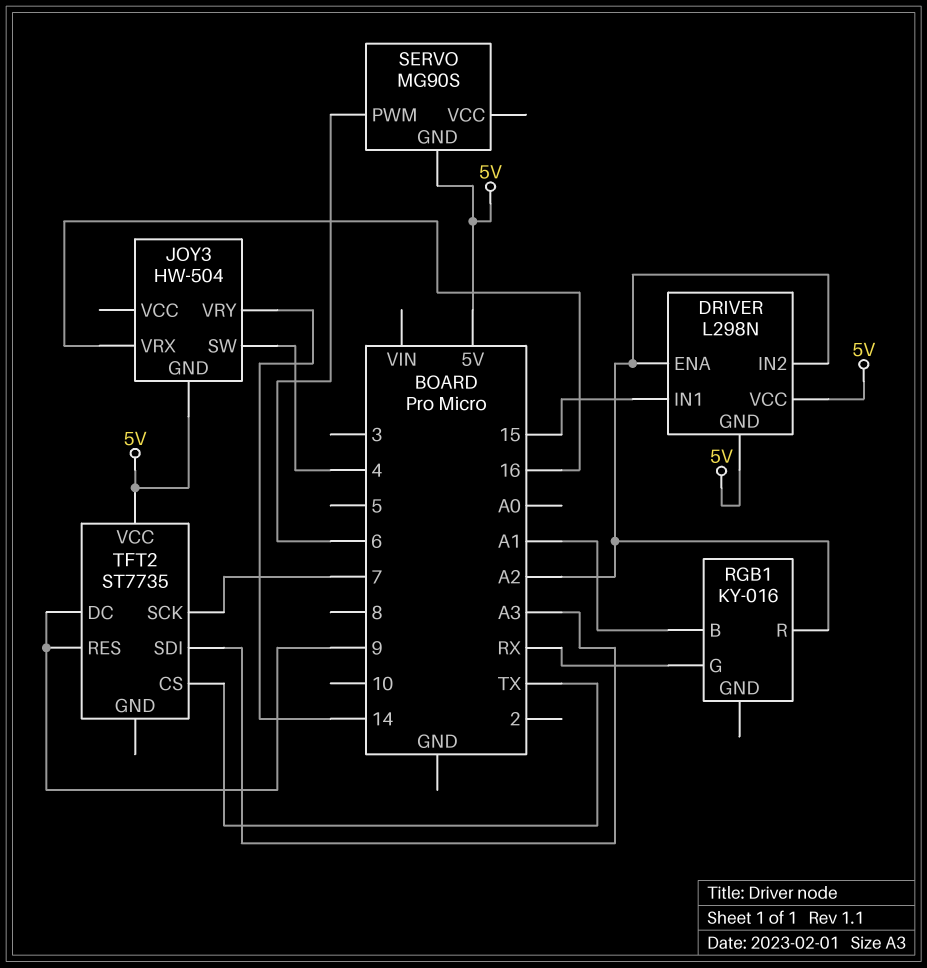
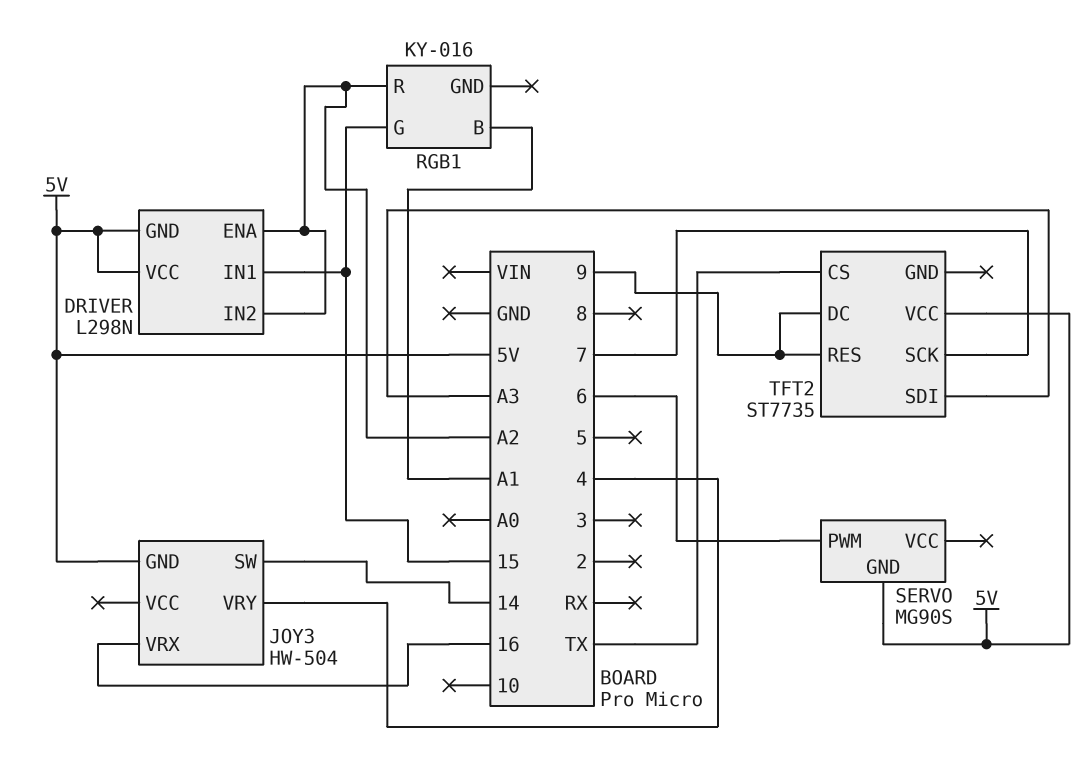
JOY3 pin SW: 4 -> 14
JOY3 pin VRY: 14 -> 4
RGB1 pin G: RX -> 15

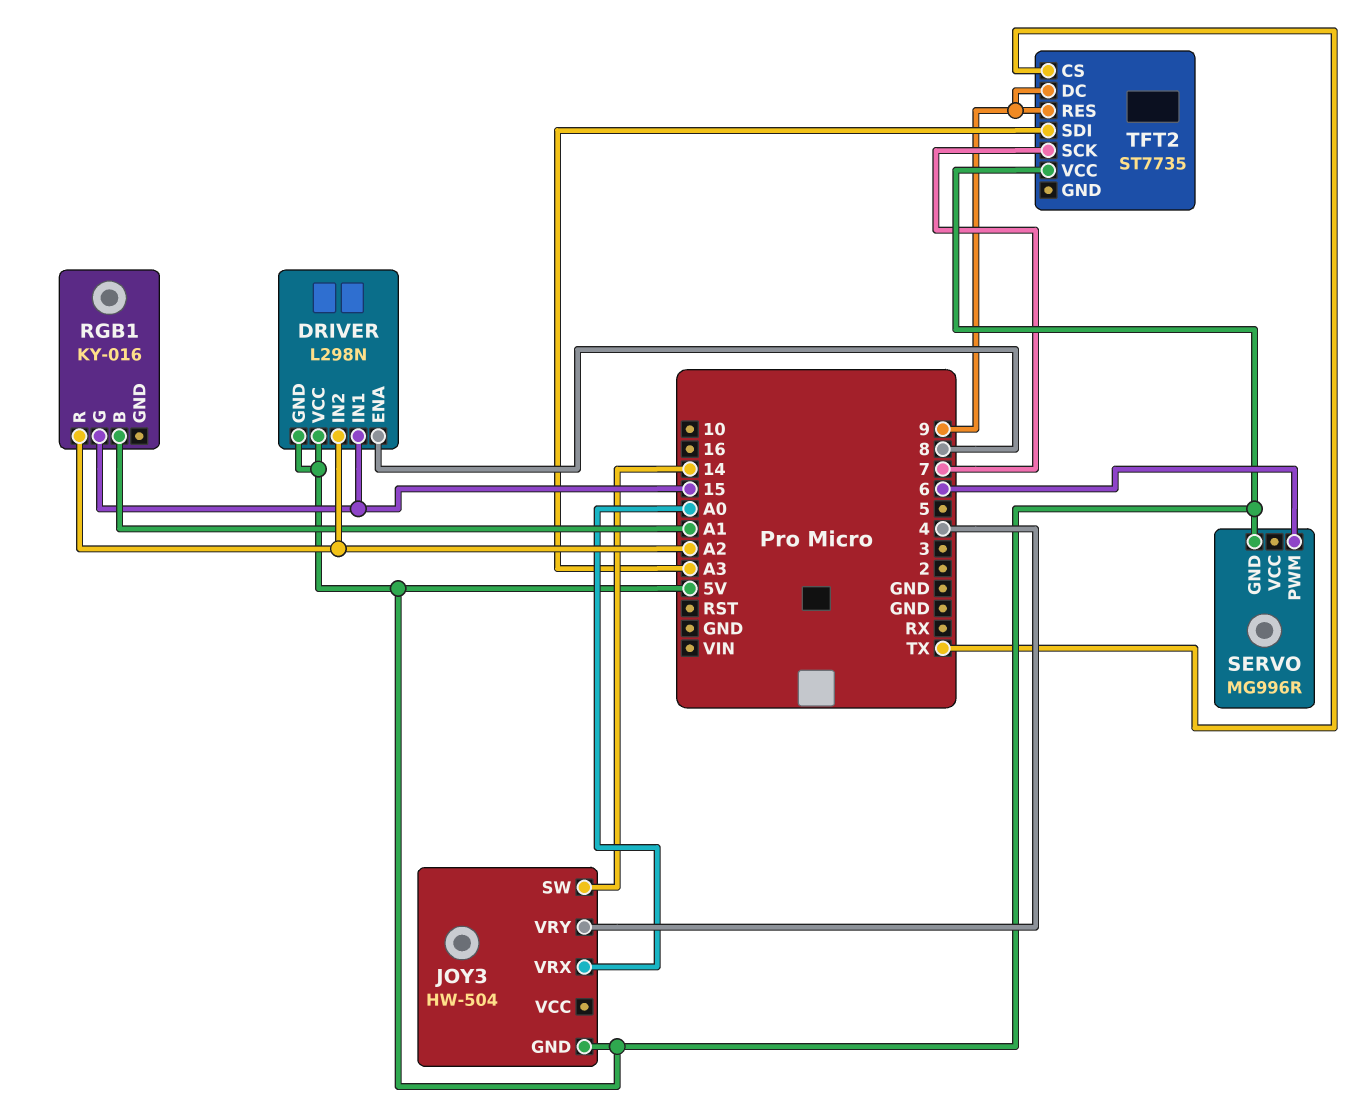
DRIVER pin ENA: A2 -> 8
JOY3 pin VRX: 16 -> A0
SERVO: MG90S -> MG996R

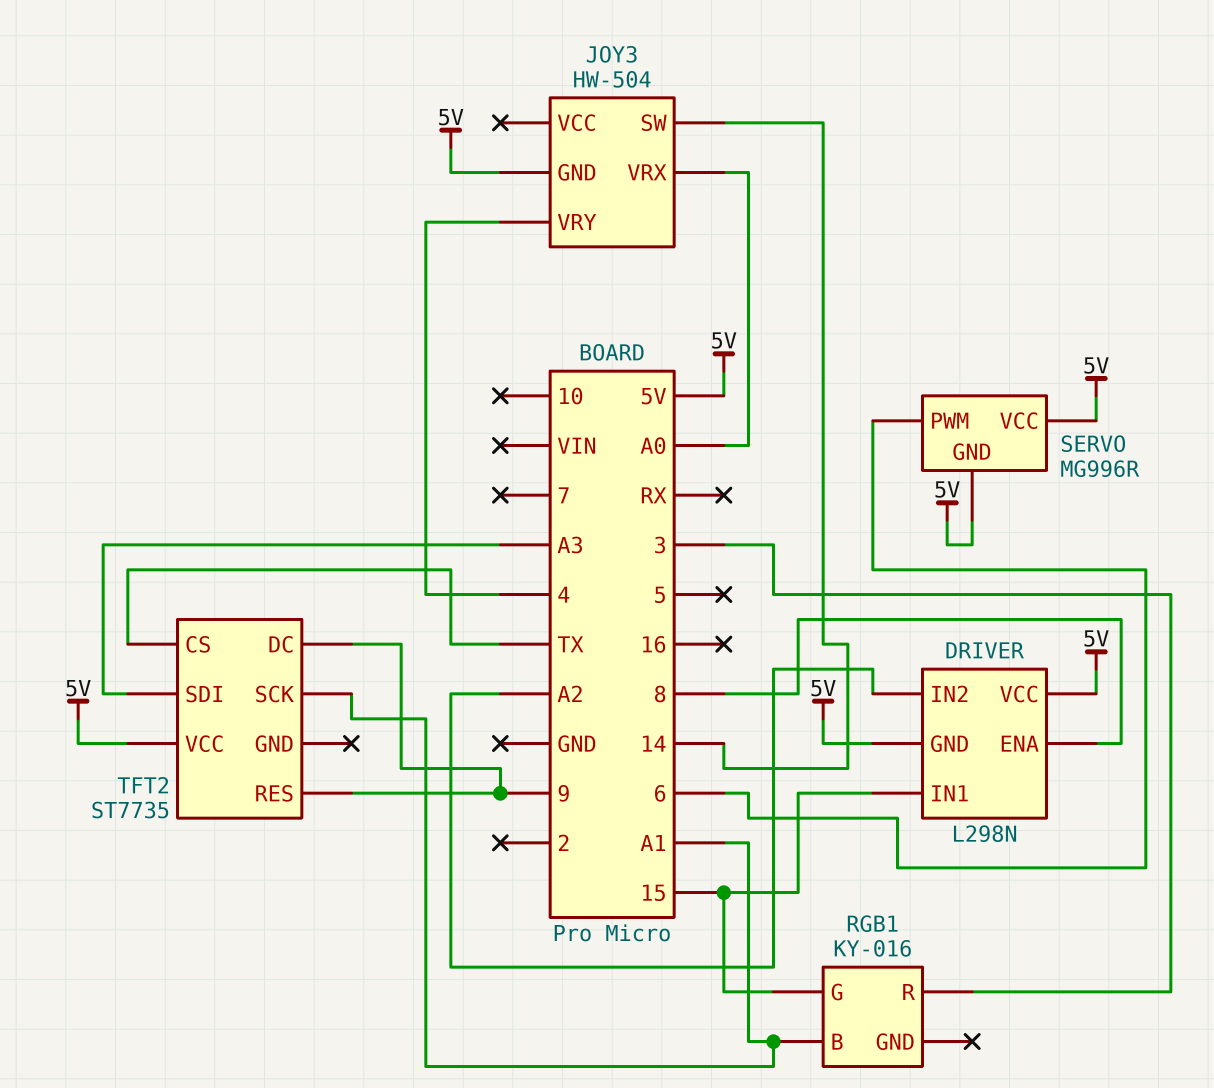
RGB1 pin R: A2 -> 3
SERVO pin VCC: none -> 5V
TFT2 pin SCK: 7 -> A1

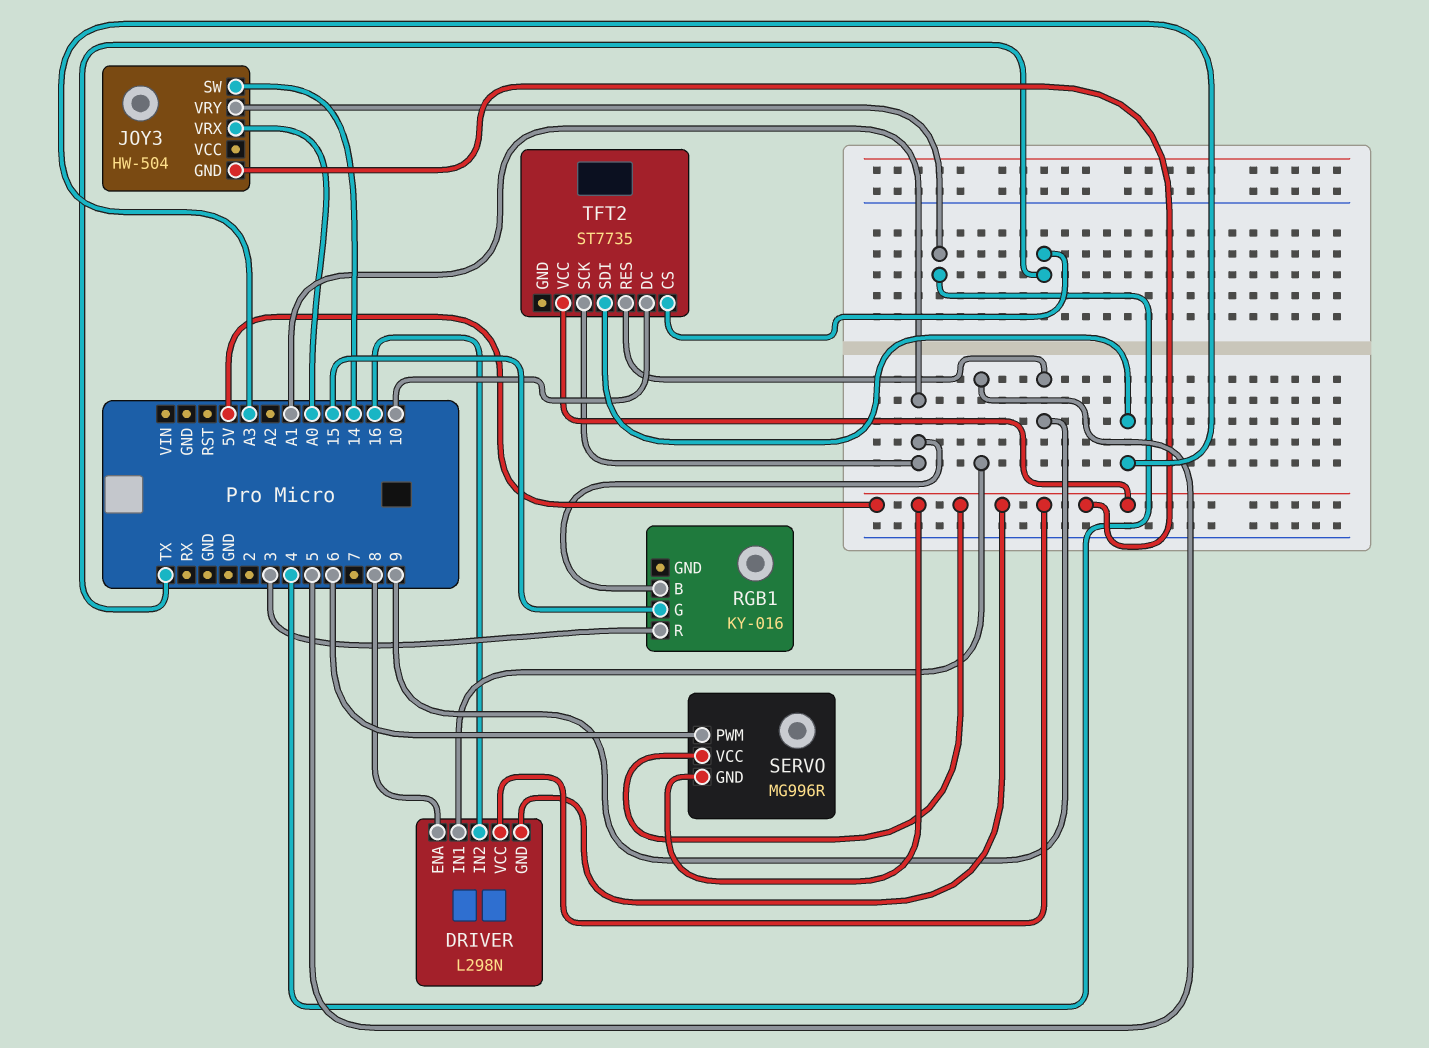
DRIVER pin IN1: 15 -> 5
DRIVER pin IN2: A2 -> 16
TFT2 pin DC: 9 -> 10

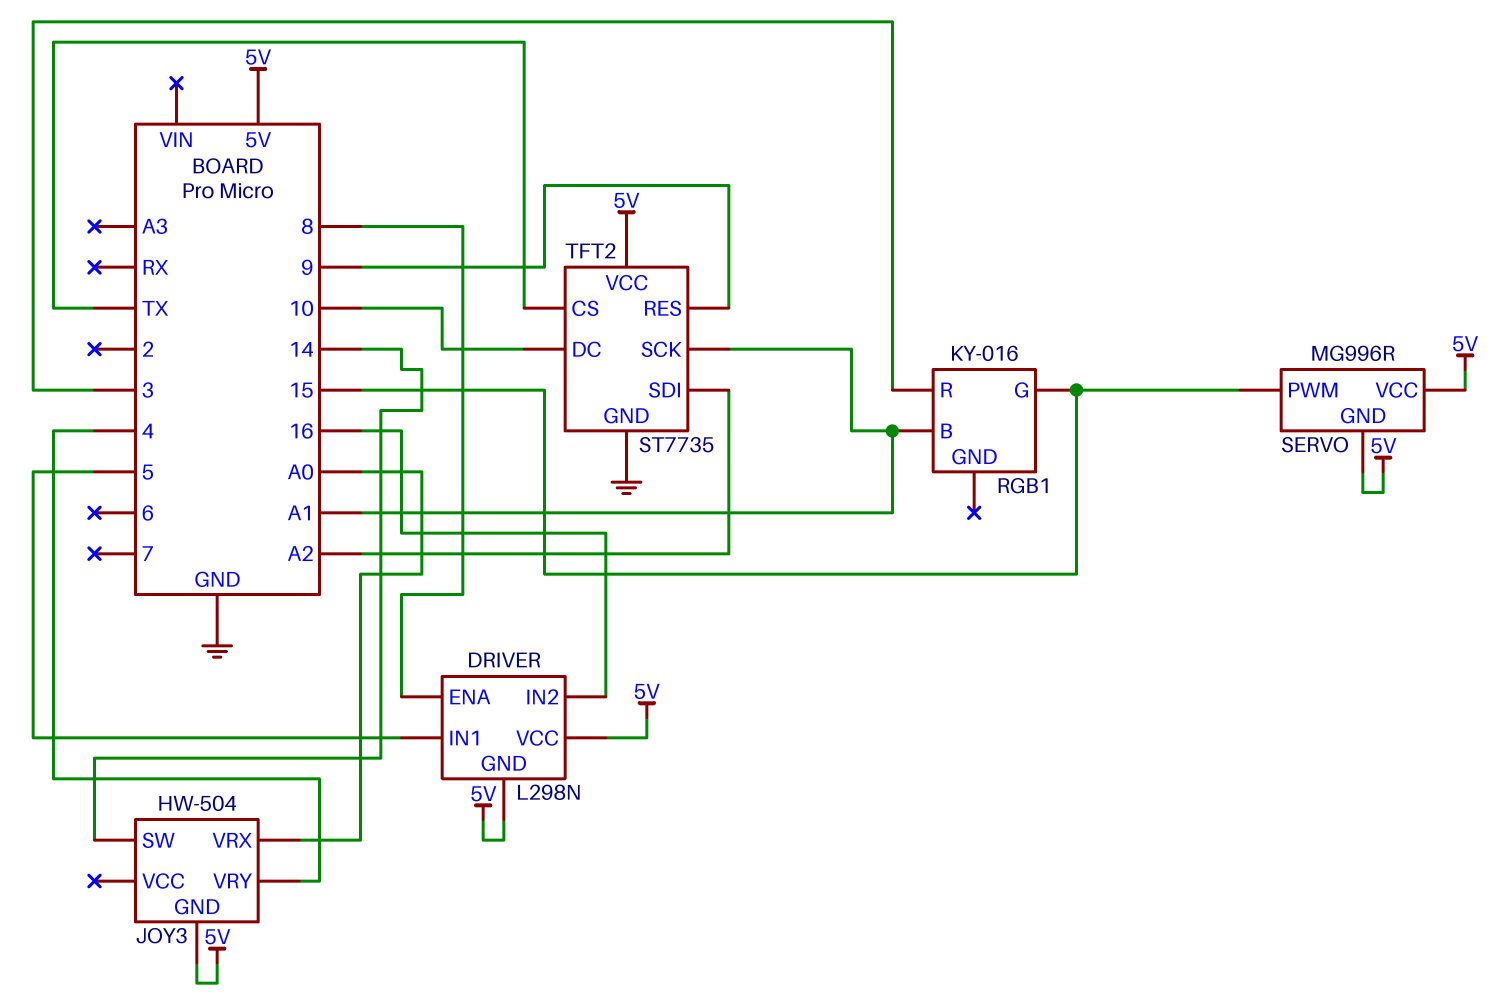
SERVO pin PWM: 6 -> 15
TFT2 pin GND: none -> GND
TFT2 pin SDI: A3 -> A2

